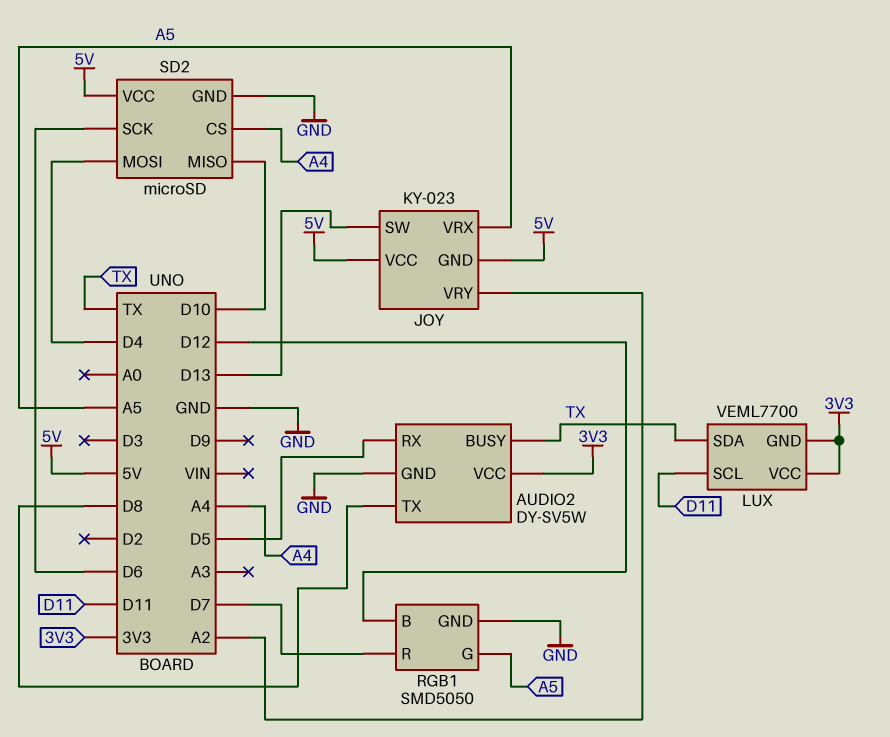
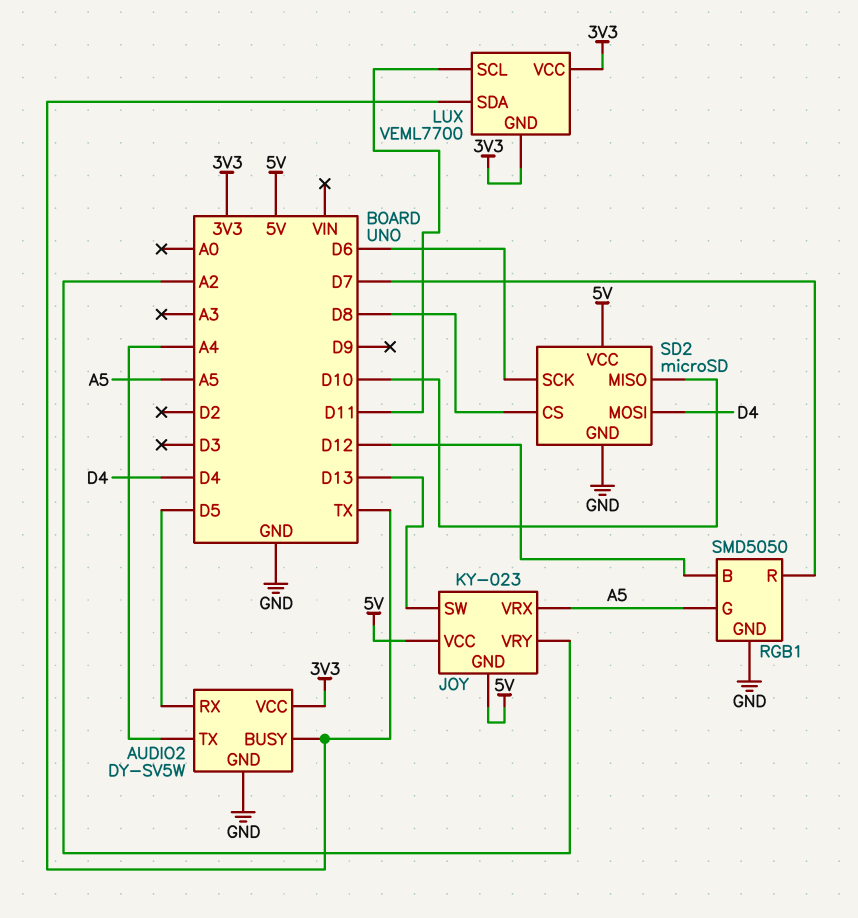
AUDIO2 pin TX: D8 -> A4
SD2 pin CS: A4 -> D8

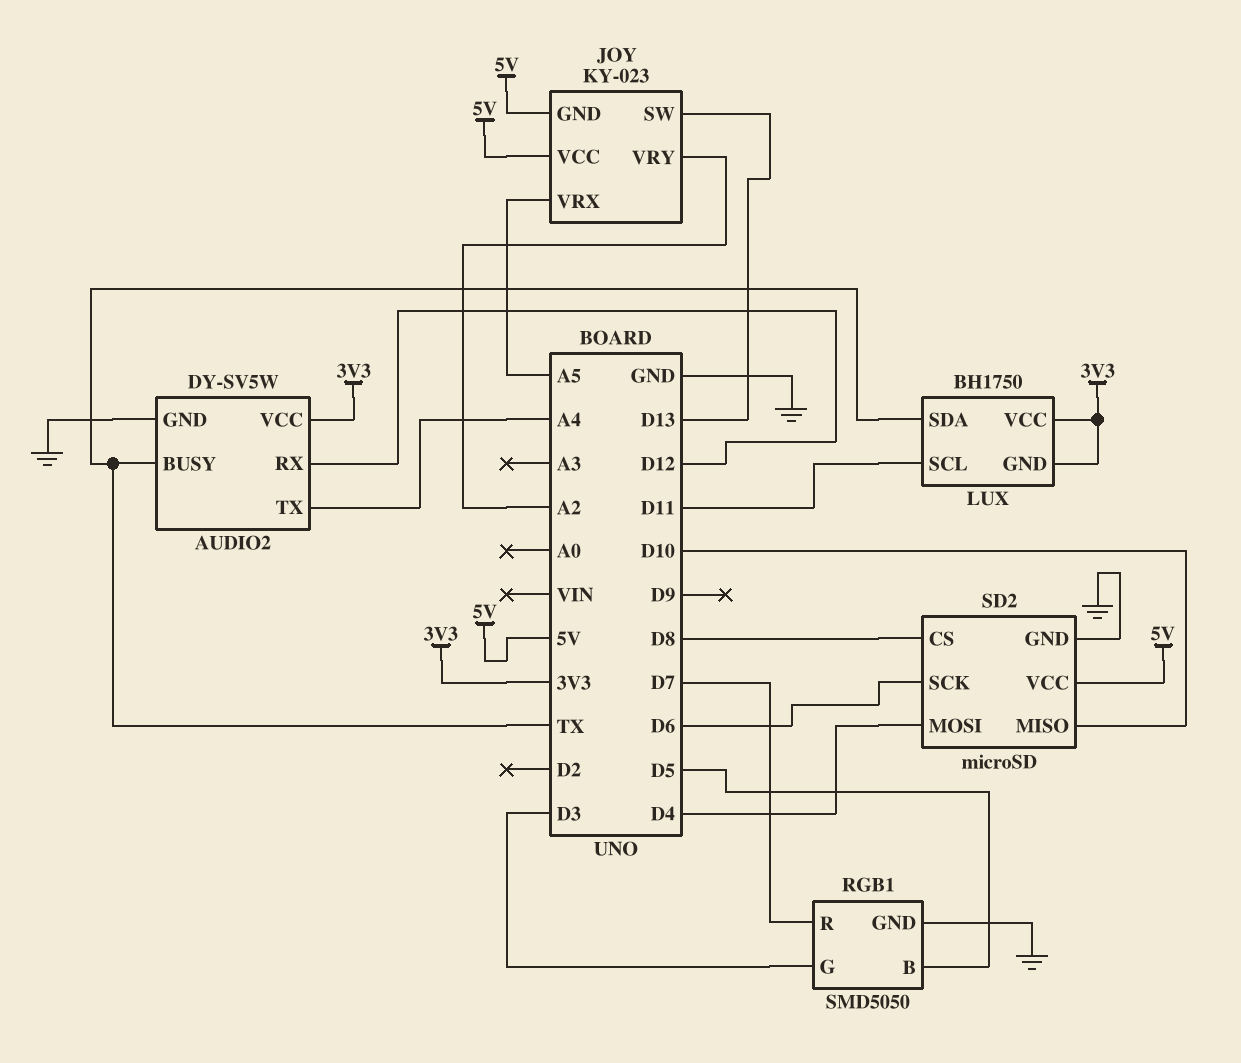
AUDIO2 pin RX: D5 -> D12
LUX: VEML7700 -> BH1750
RGB1 pin B: D12 -> D5
RGB1 pin G: A5 -> D3

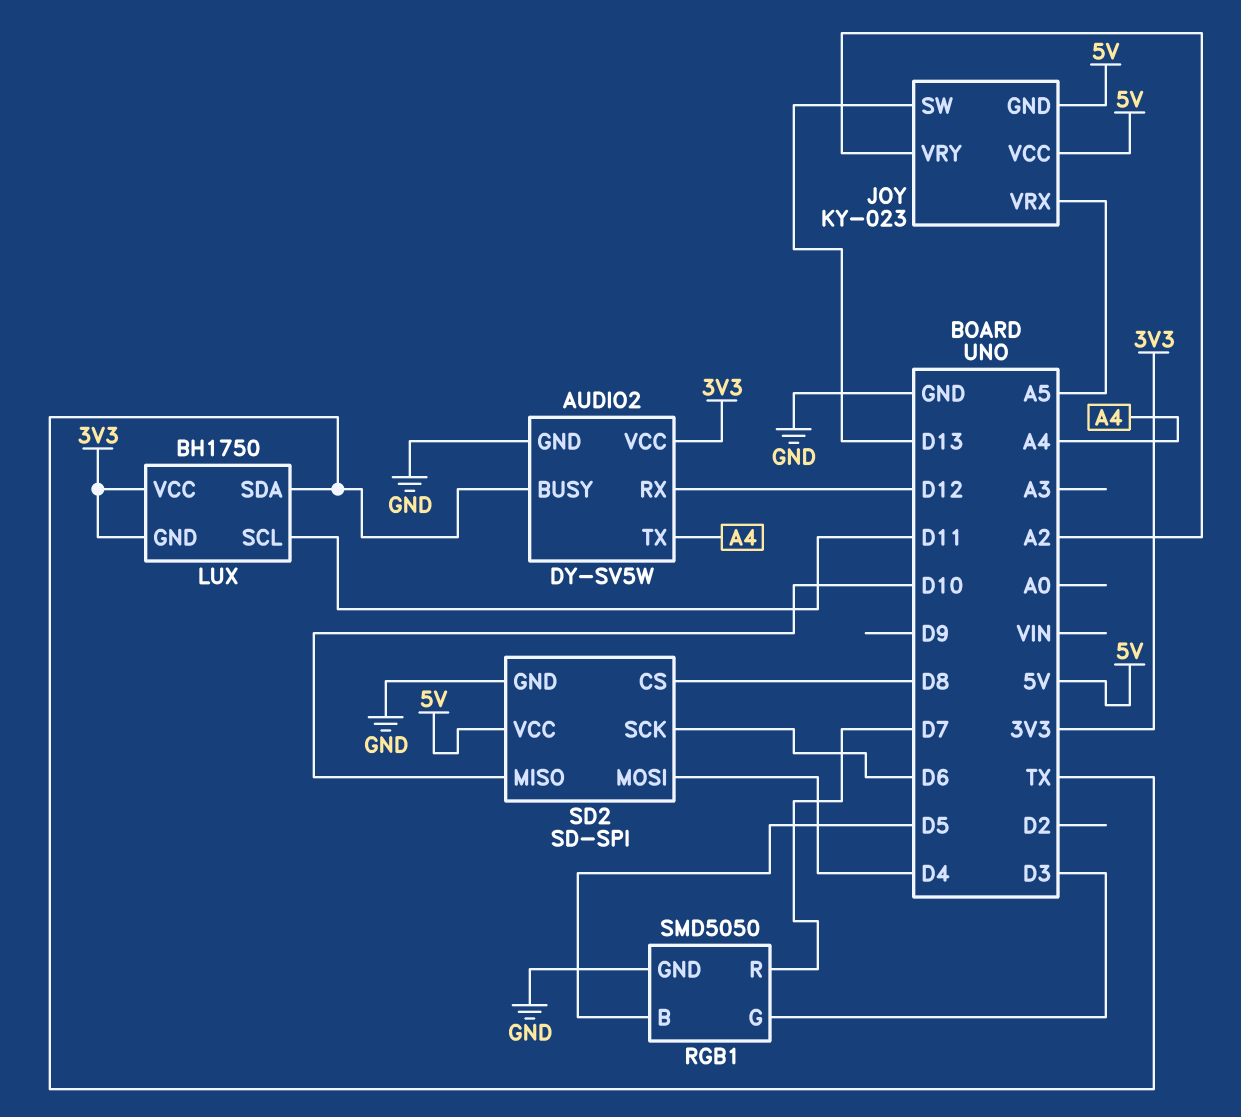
SD2: microSD -> SD-SPI

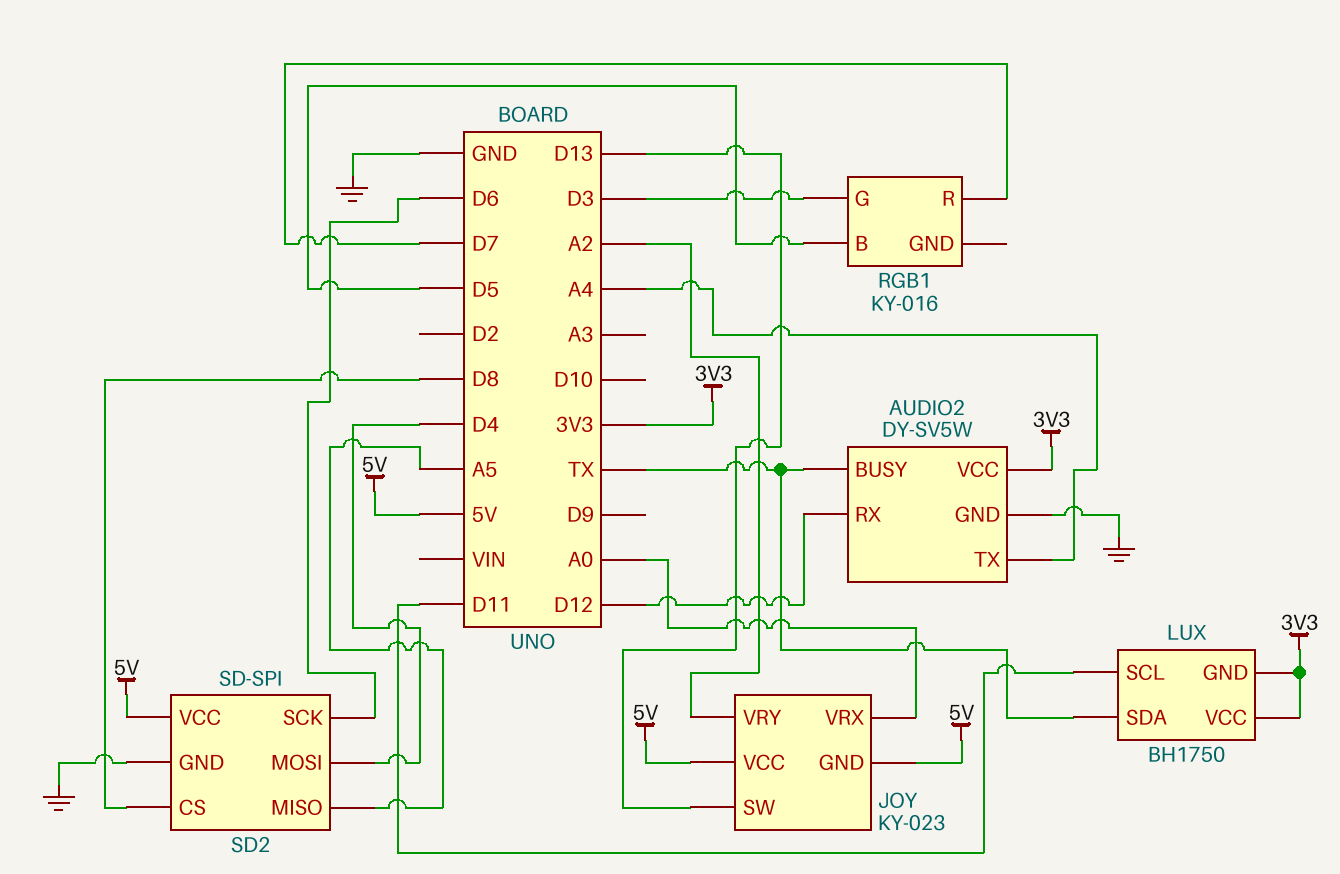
JOY pin VRX: A5 -> A0
RGB1: SMD5050 -> KY-016
RGB1 pin GND: GND -> none
SD2 pin MISO: D10 -> A5

